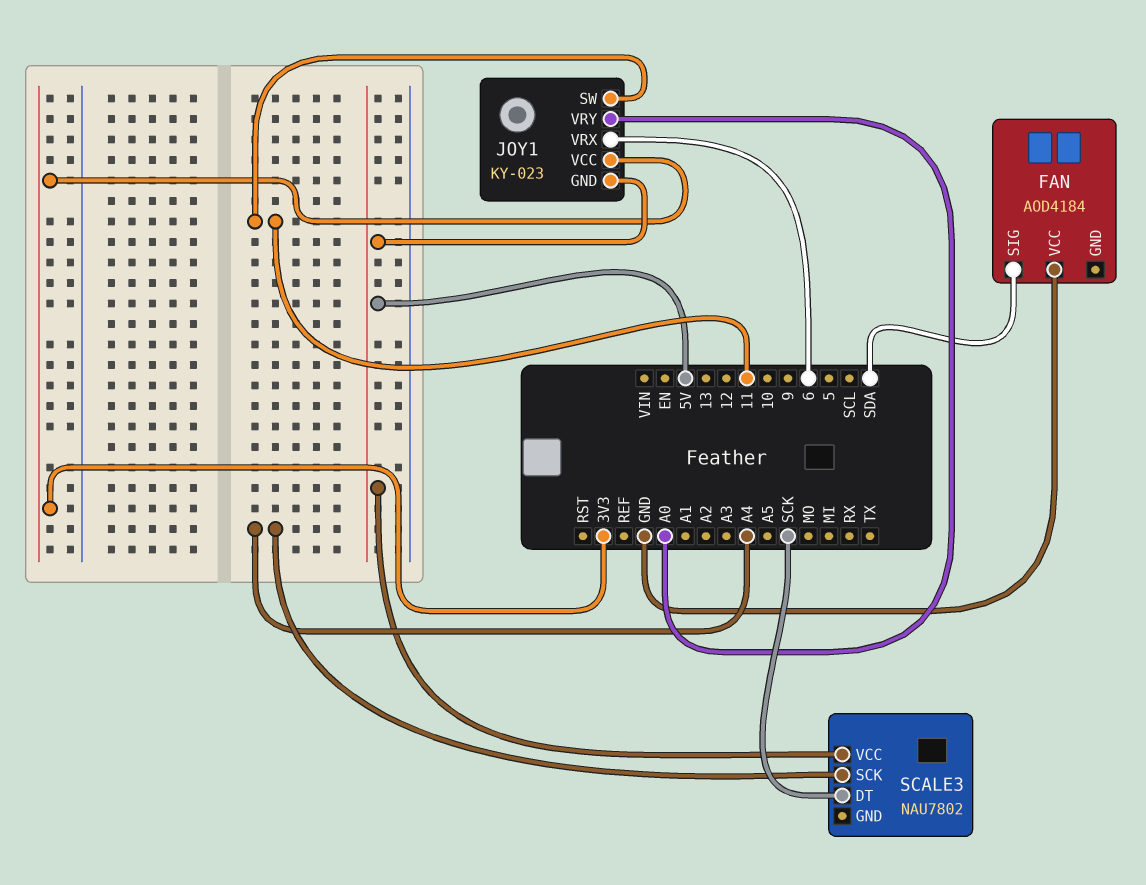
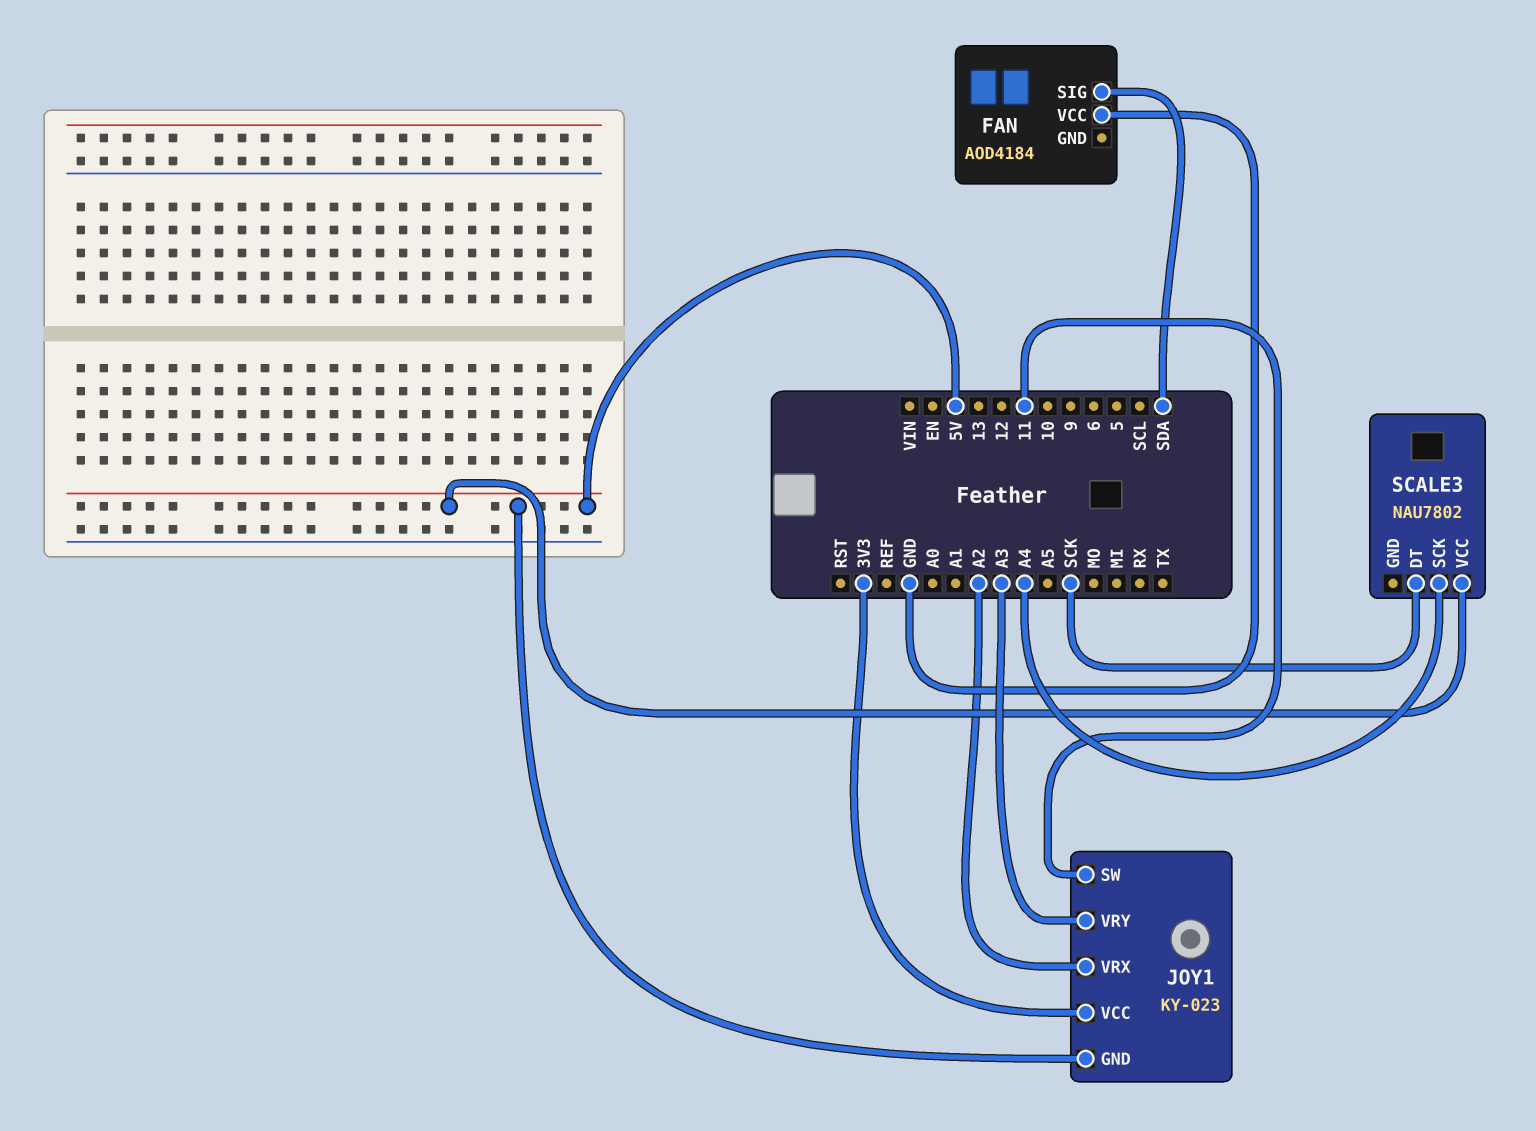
JOY1 pin VRX: 6 -> A2
JOY1 pin VRY: A0 -> A3

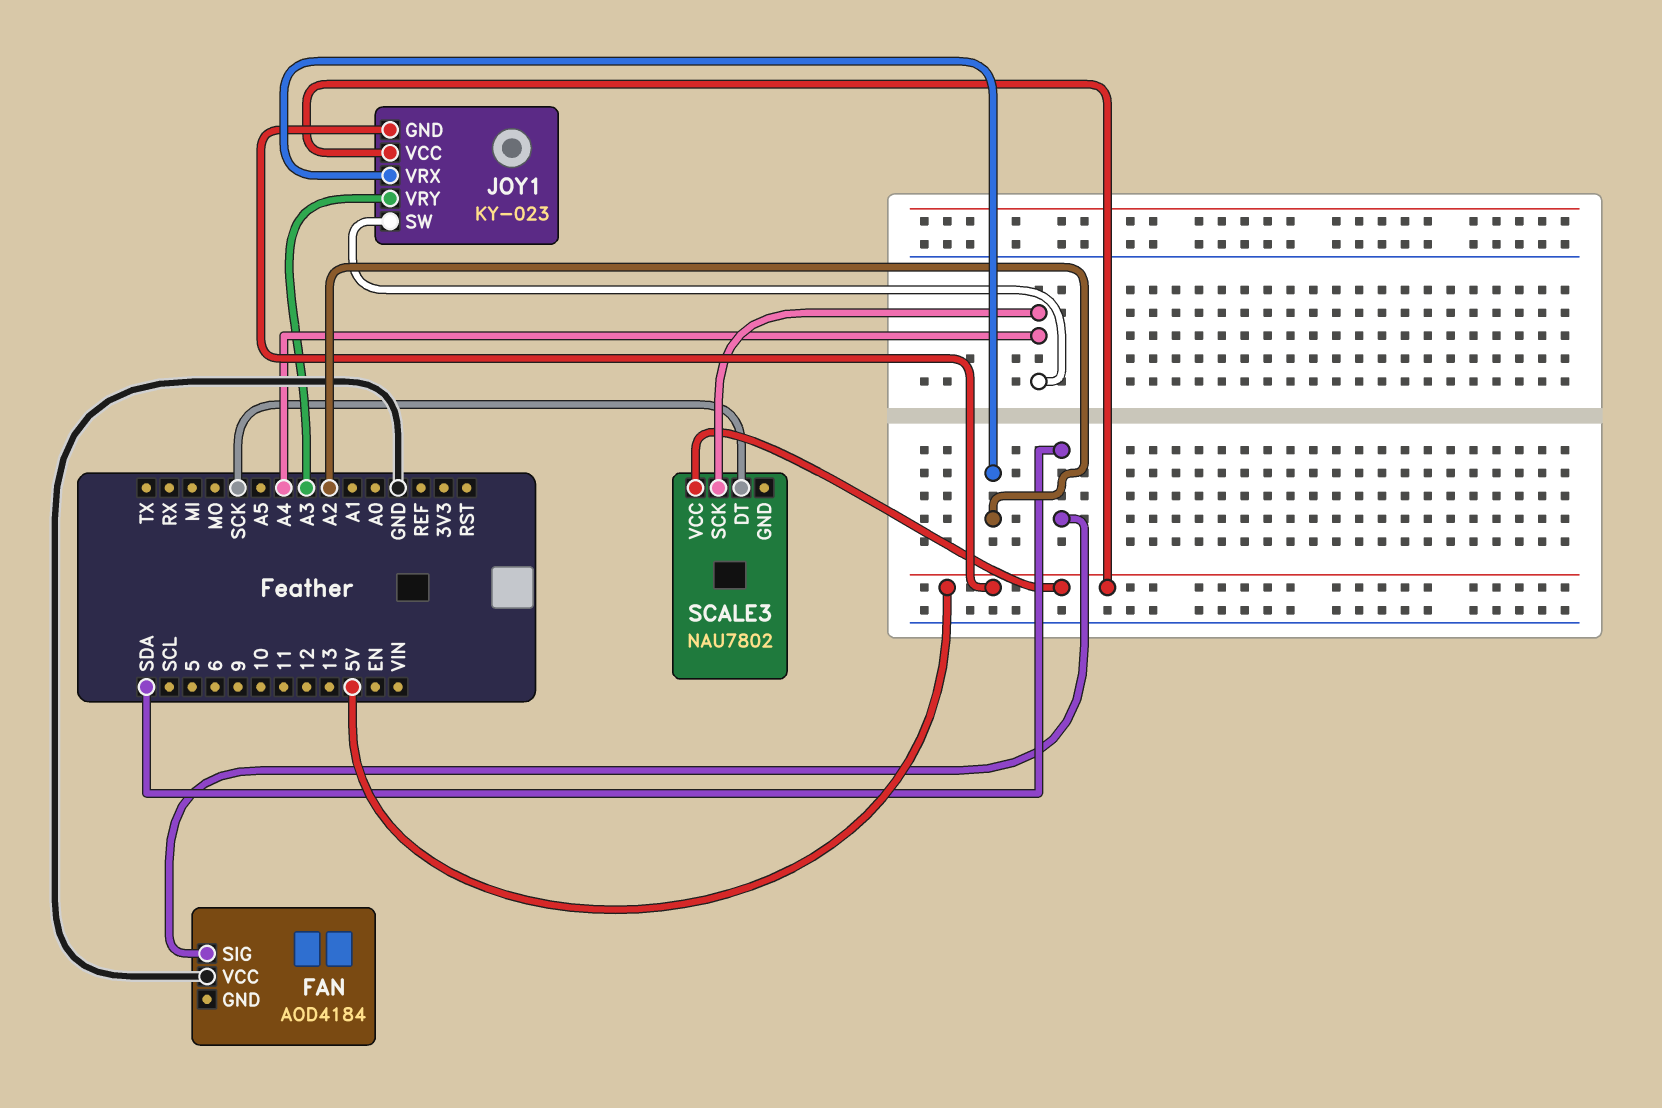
JOY1 pin SW: 11 -> A4
JOY1 pin VCC: 3V3 -> 5V

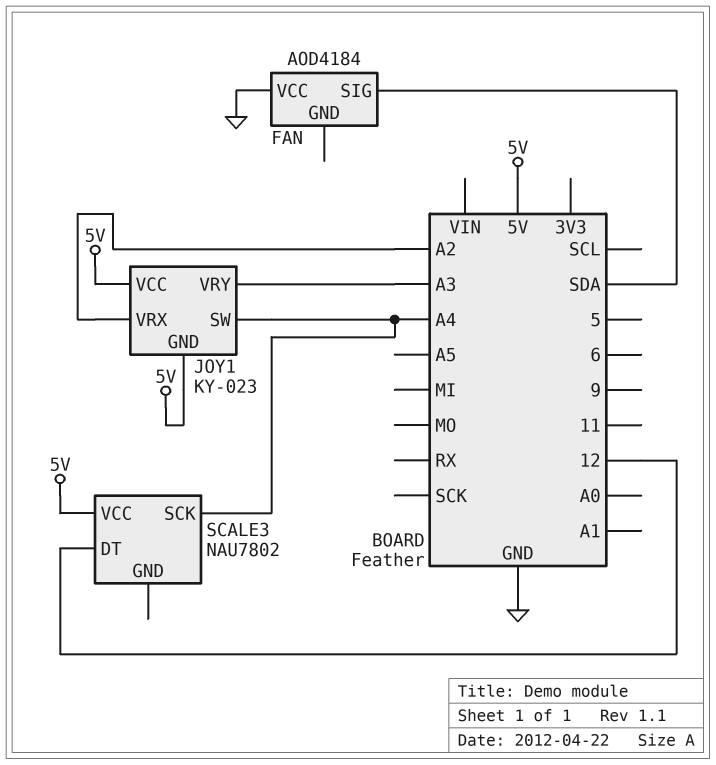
SCALE3 pin DT: SCK -> 12

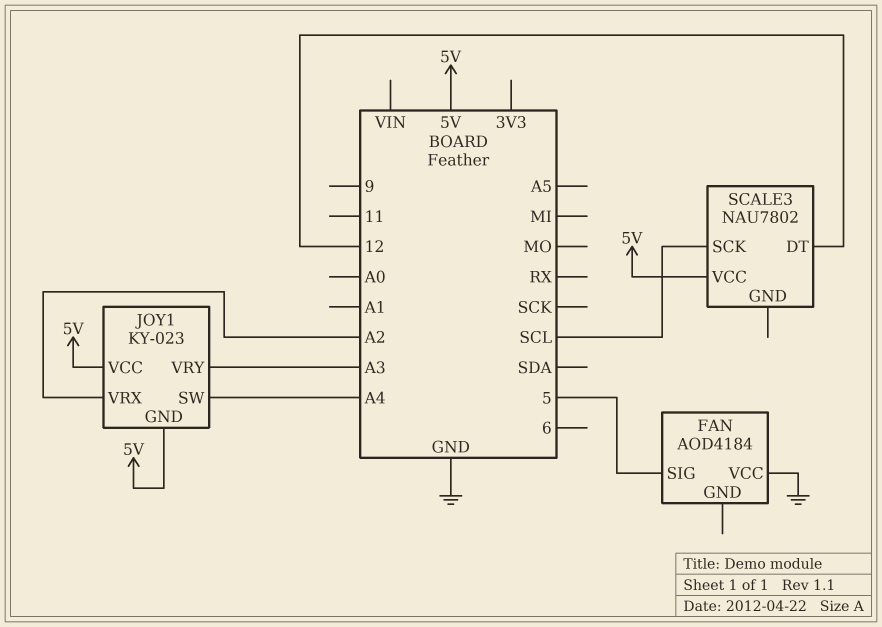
FAN pin SIG: SDA -> 5
SCALE3 pin SCK: A4 -> SCL

